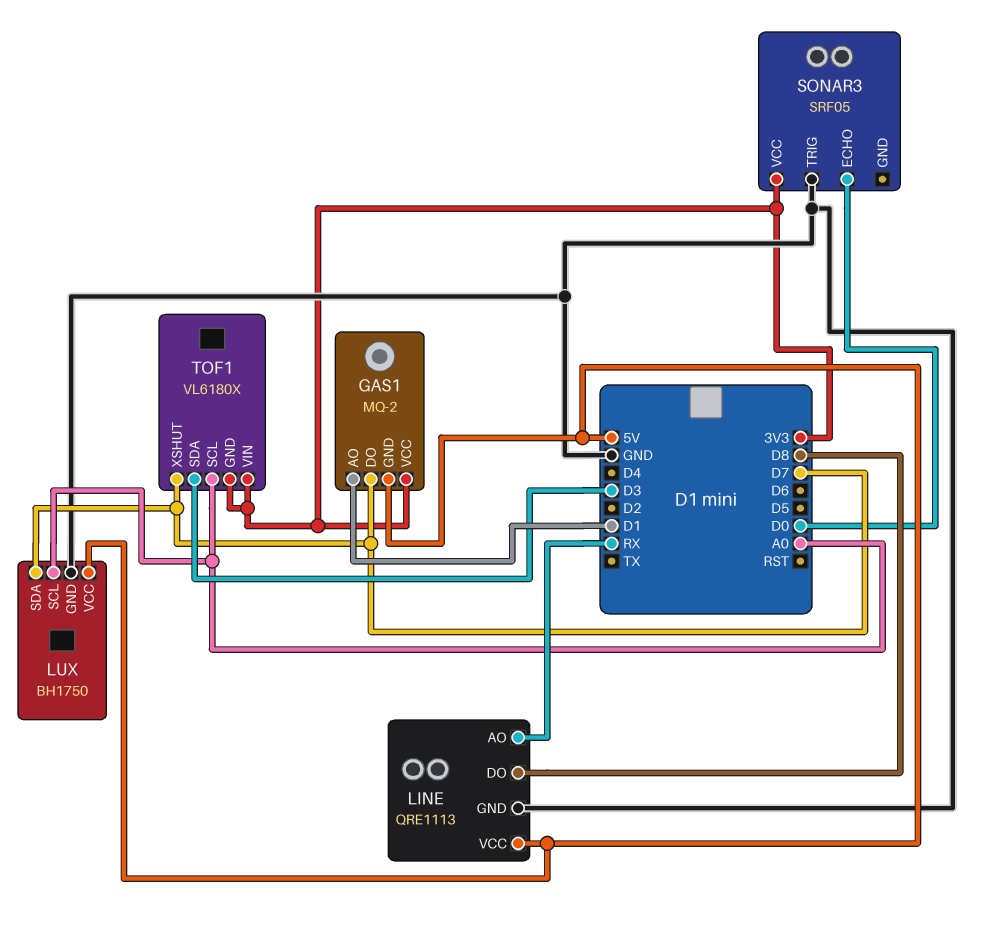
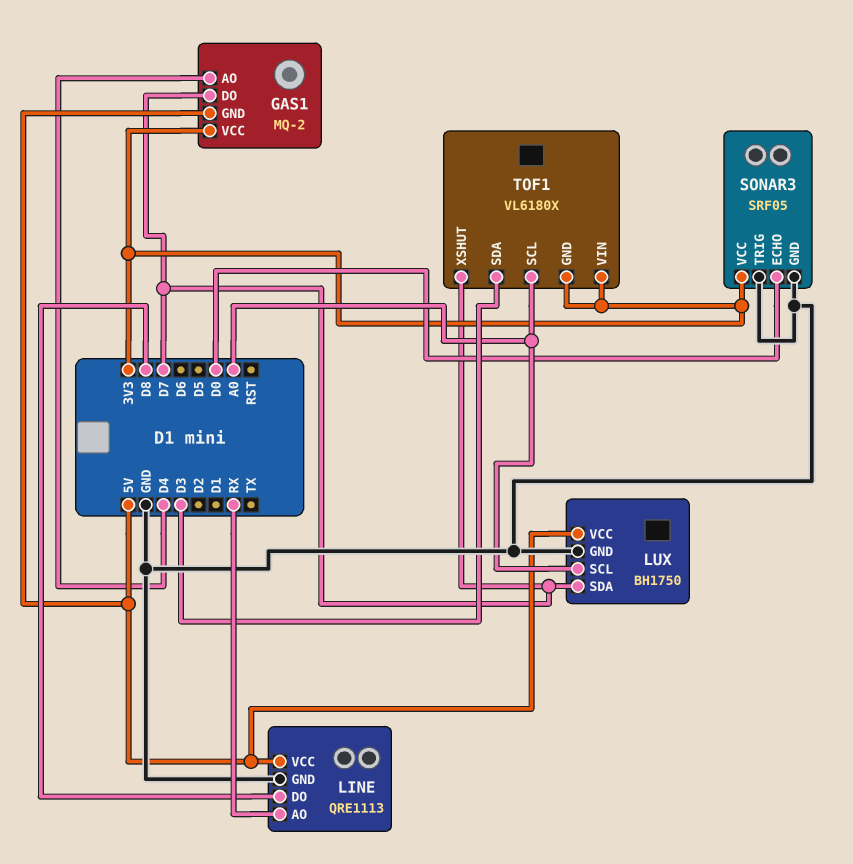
GAS1 pin AO: D1 -> D4
SONAR3 pin GND: none -> GND

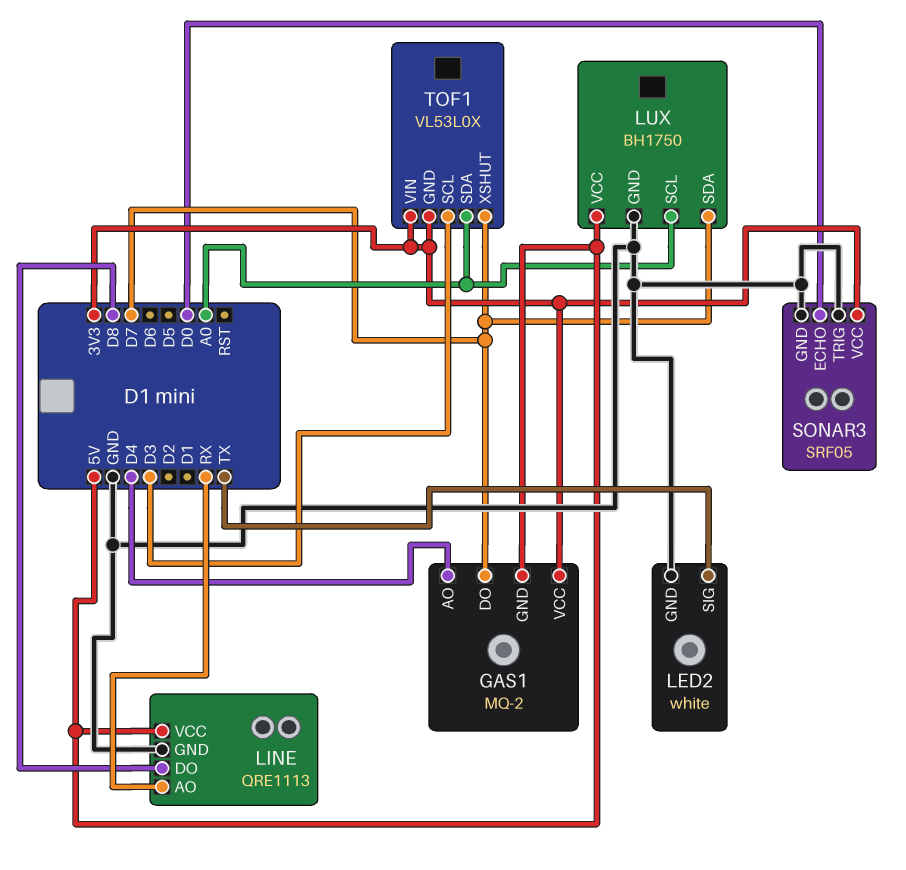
LED2: none -> white
LED2 pin GND: none -> GND
LED2 pin SIG: none -> TX
TOF1: VL6180X -> VL53L0X
TOF1 pin SCL: A0 -> D3
TOF1 pin SDA: D3 -> A0

